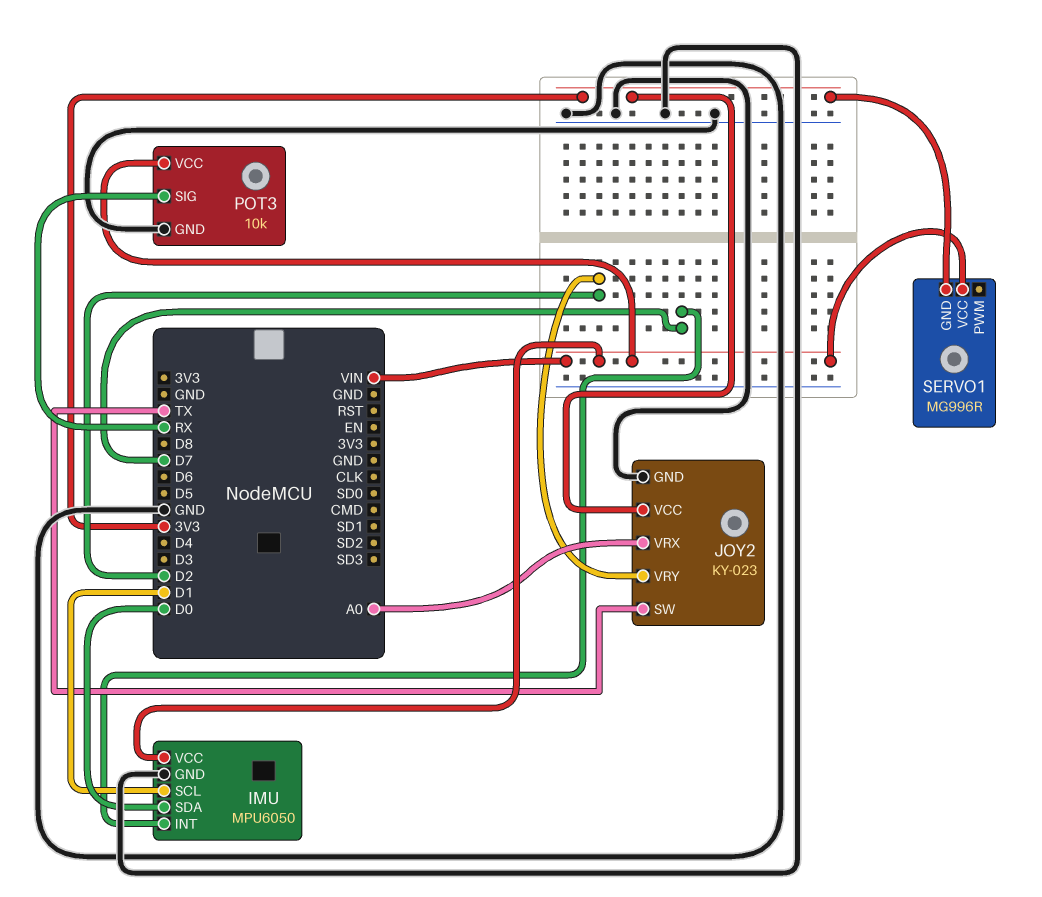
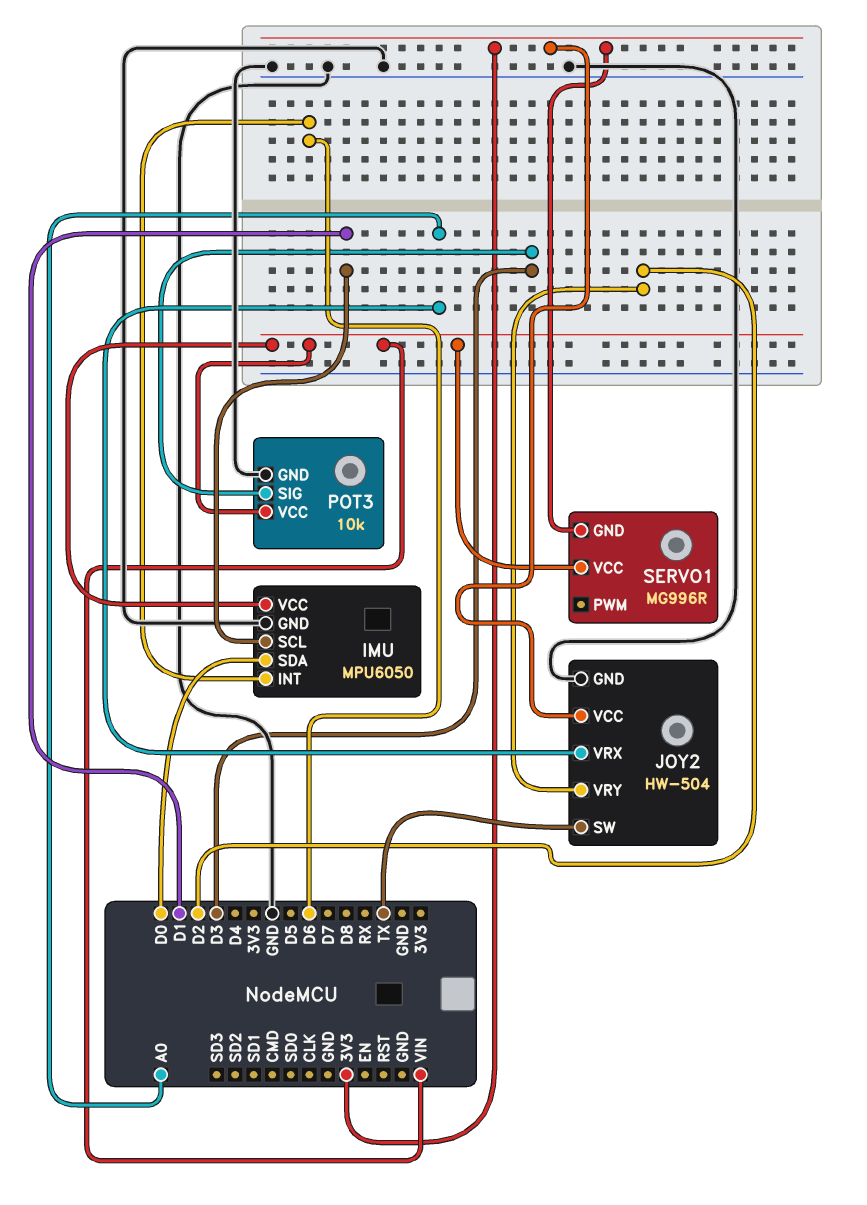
IMU pin INT: D7 -> D6
JOY2: KY-023 -> HW-504
POT3 pin SIG: RX -> D3

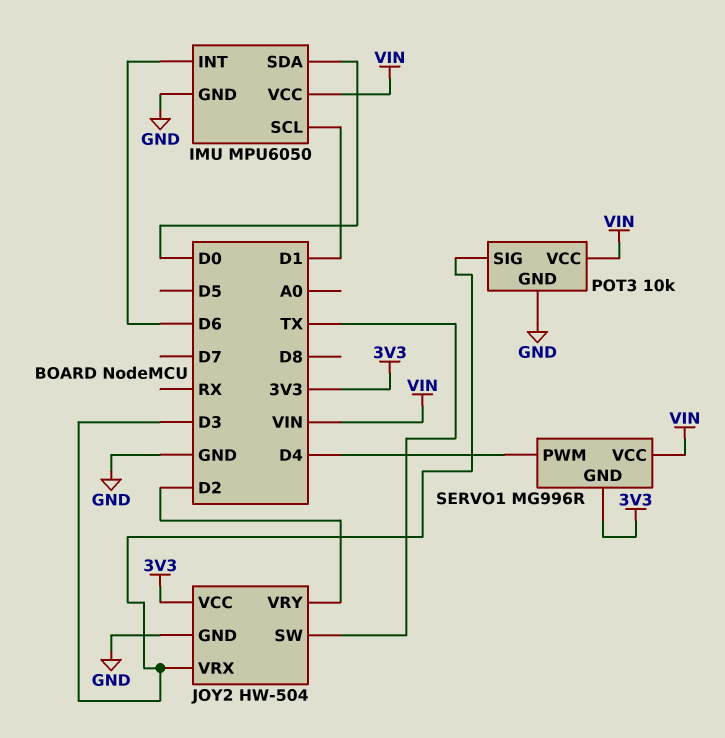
JOY2 pin VRX: A0 -> D3
SERVO1 pin PWM: none -> D4

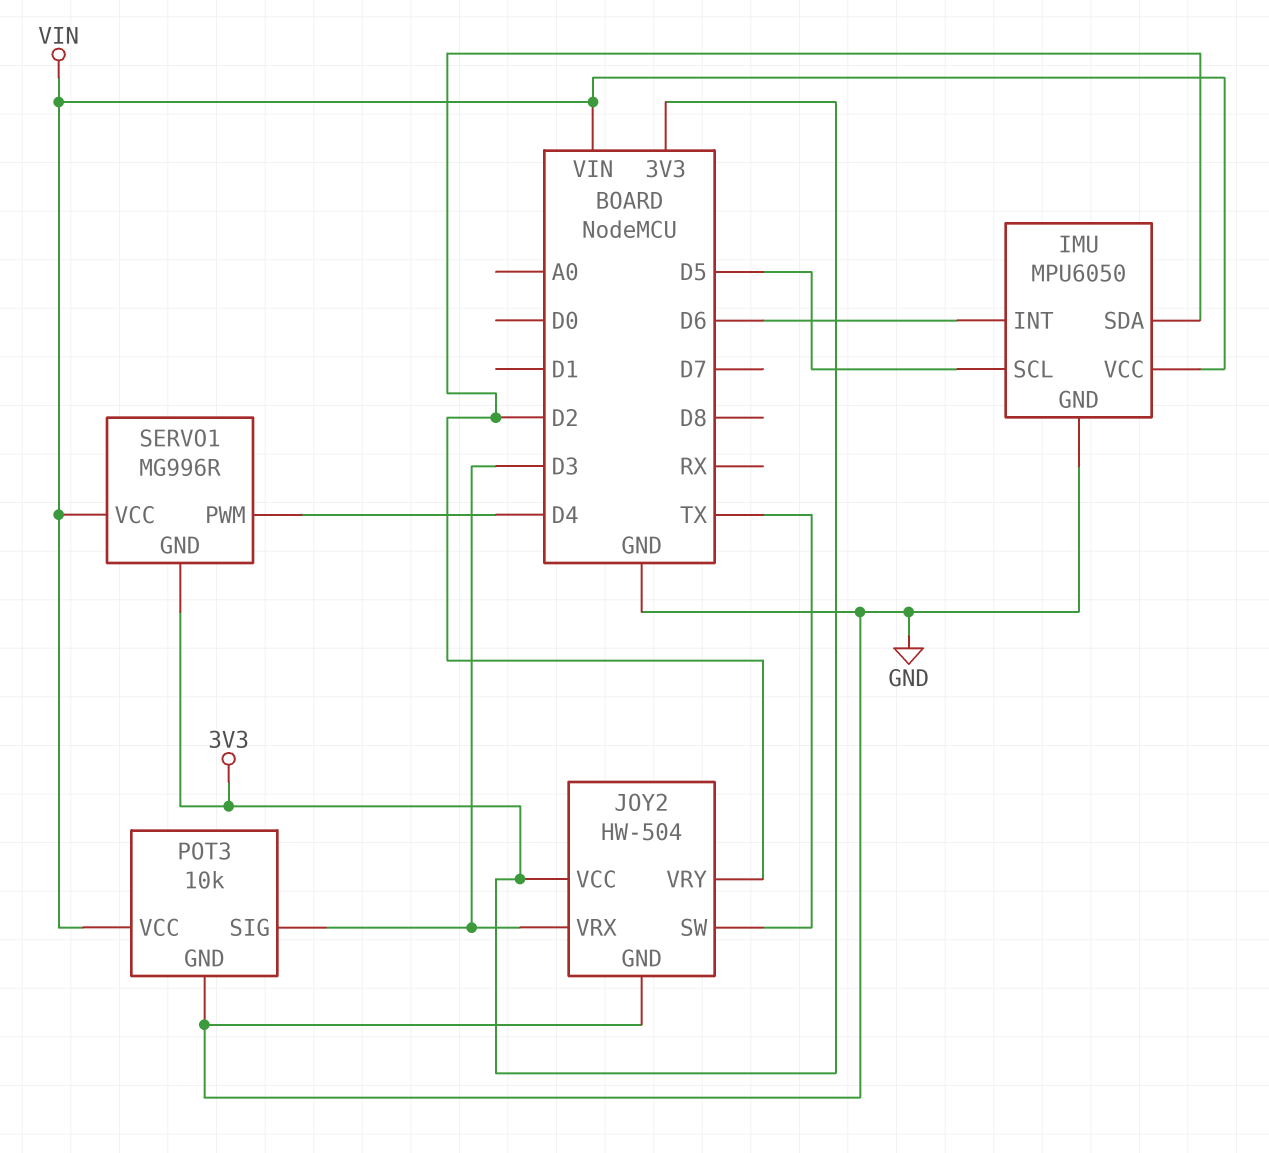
IMU pin SCL: D1 -> D5
IMU pin SDA: D0 -> D2

